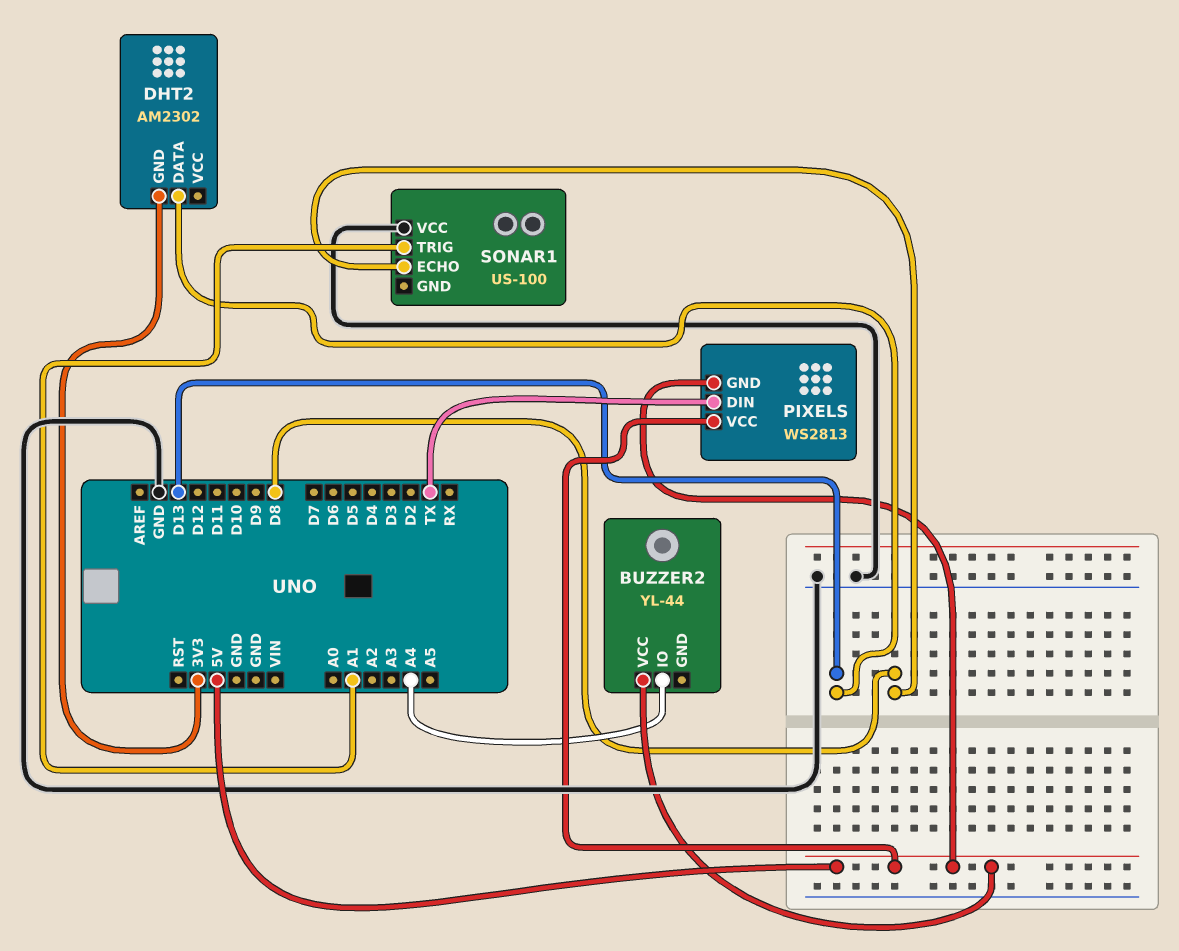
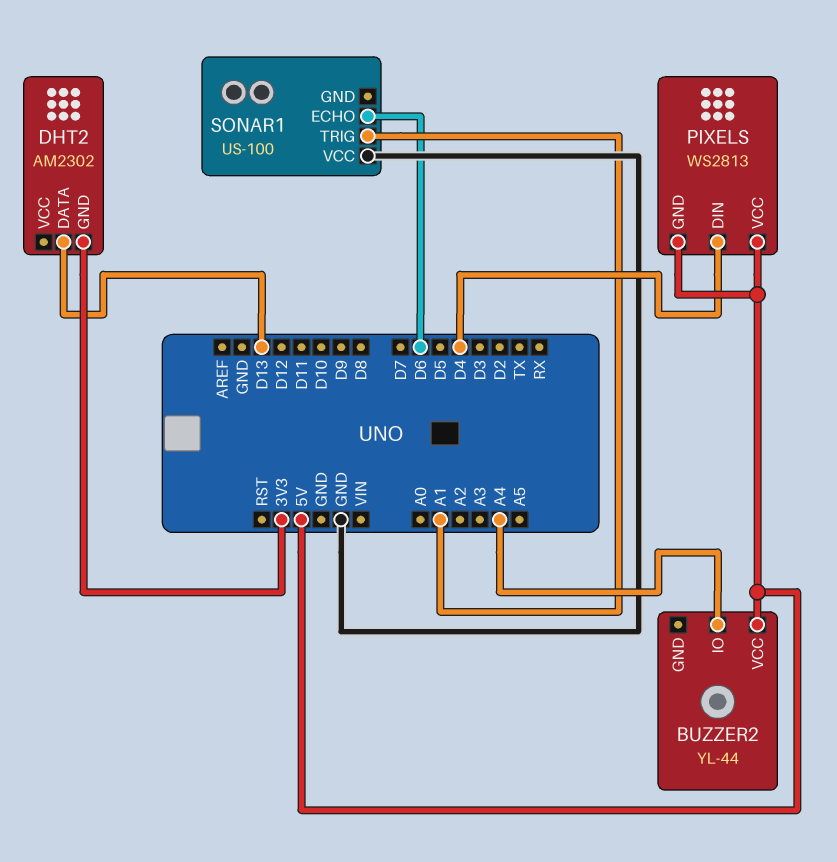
PIXELS pin DIN: TX -> D4
SONAR1 pin ECHO: D8 -> D6

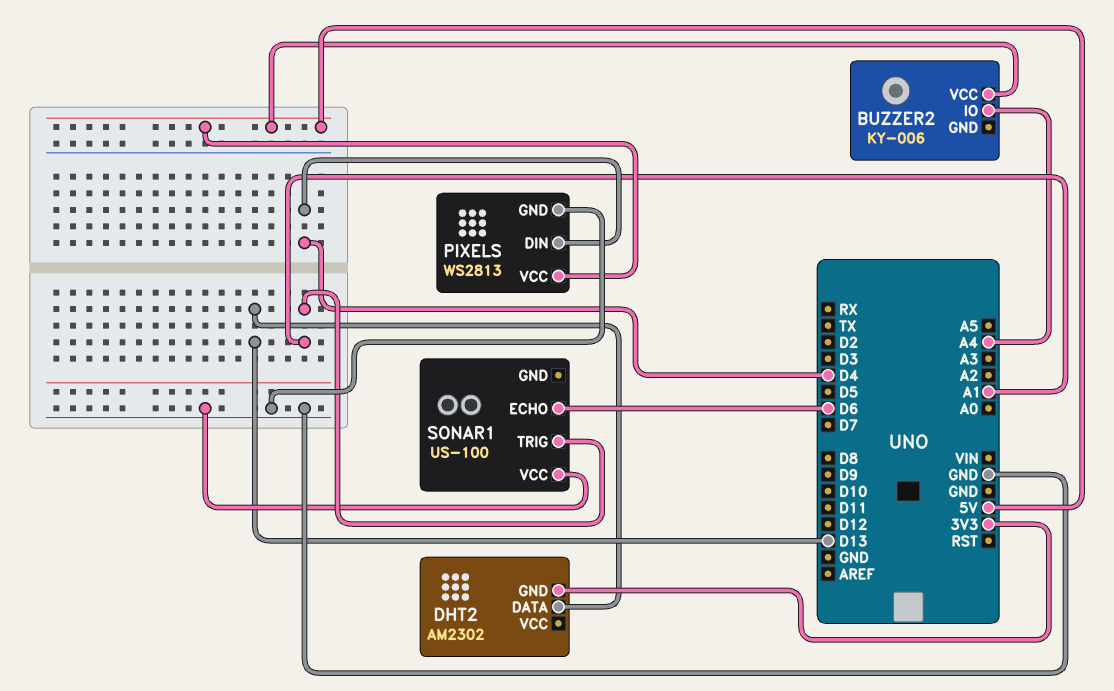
BUZZER2: YL-44 -> KY-006
PIXELS pin GND: 5V -> GND

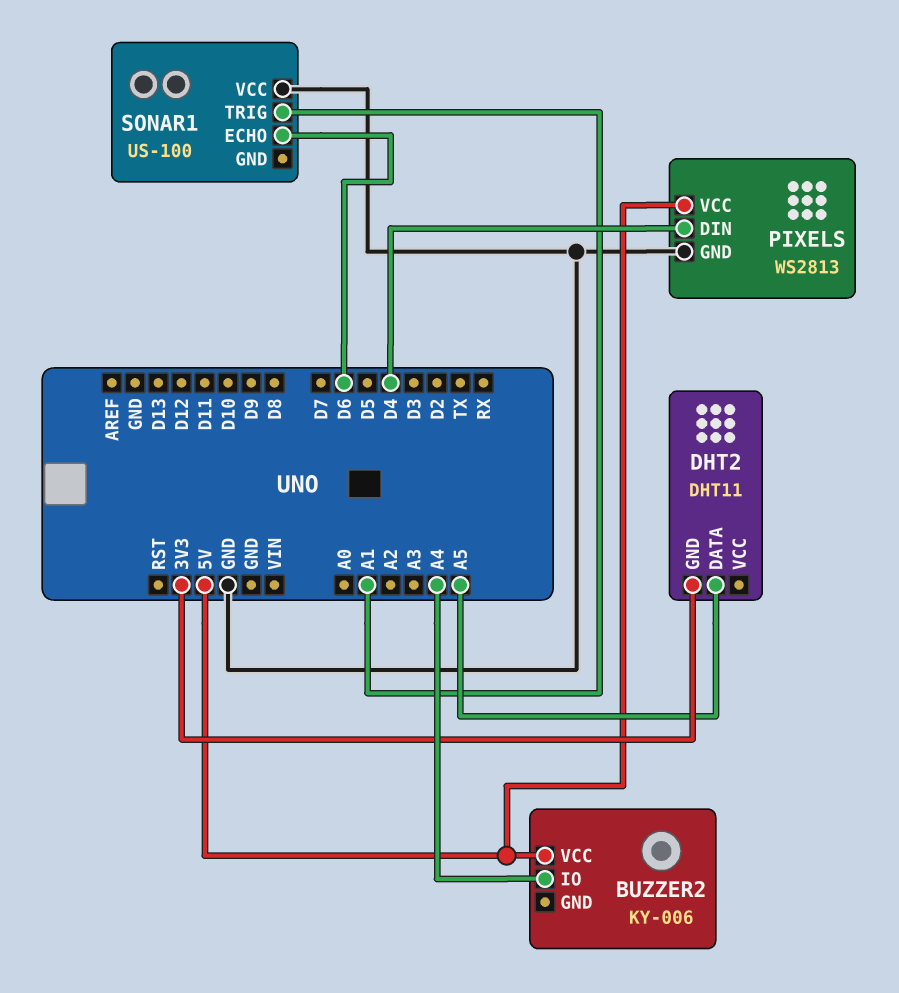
DHT2: AM2302 -> DHT11
DHT2 pin DATA: D13 -> A5

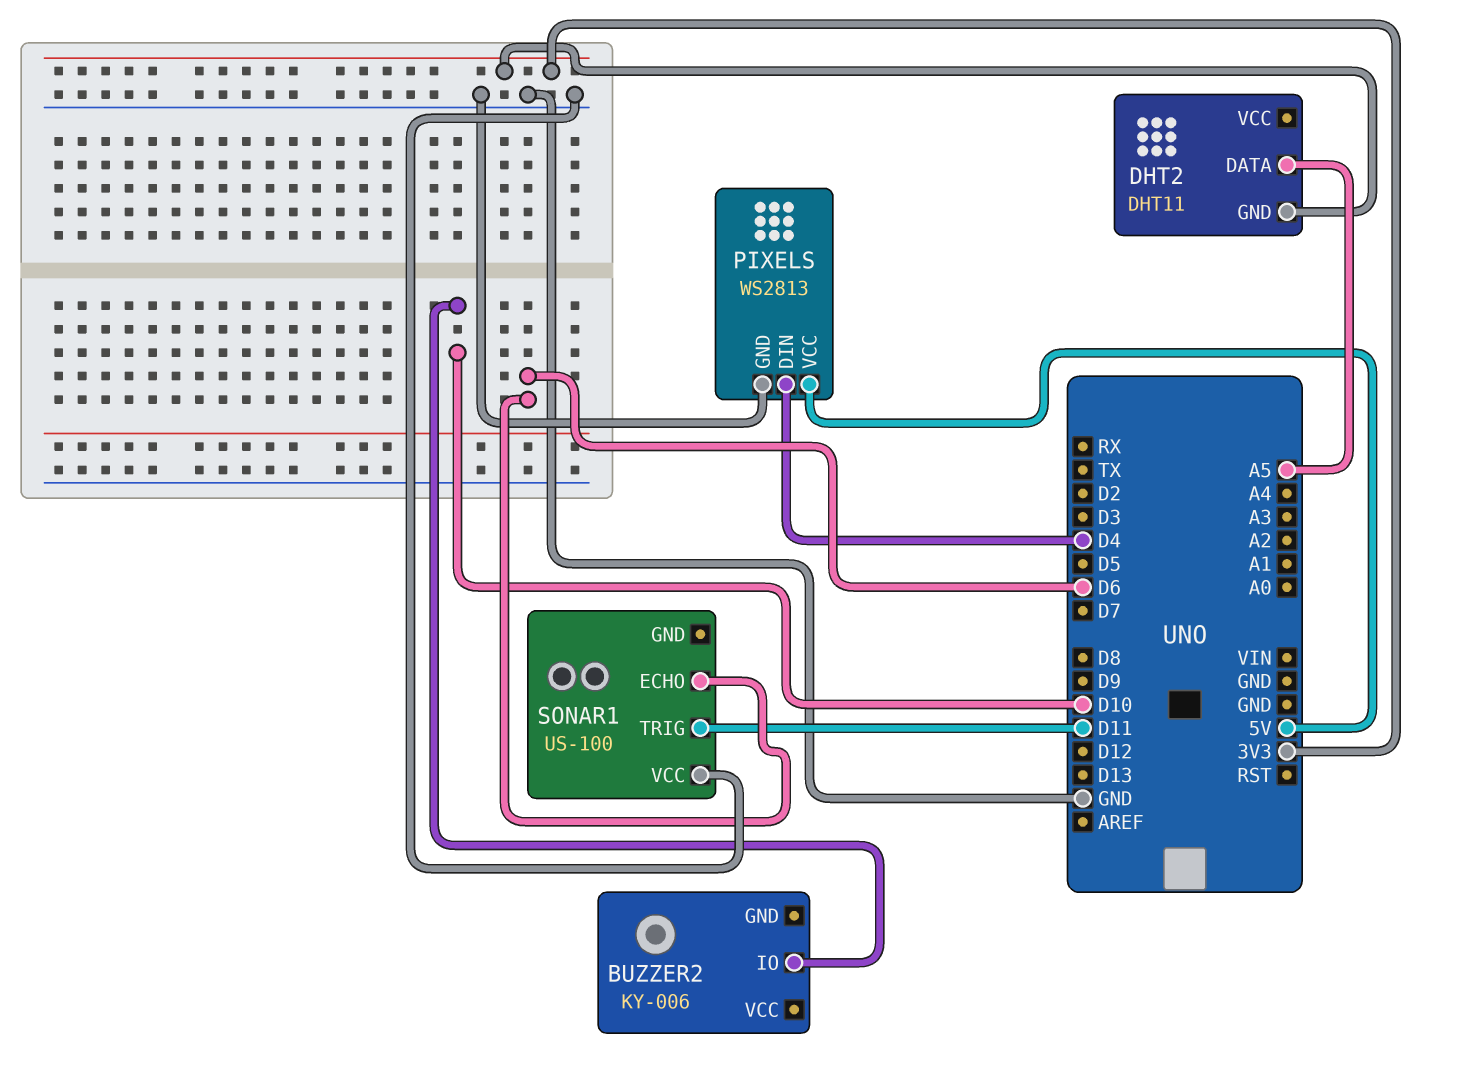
BUZZER2 pin IO: A4 -> D10
BUZZER2 pin VCC: 5V -> none
SONAR1 pin TRIG: A1 -> D11

